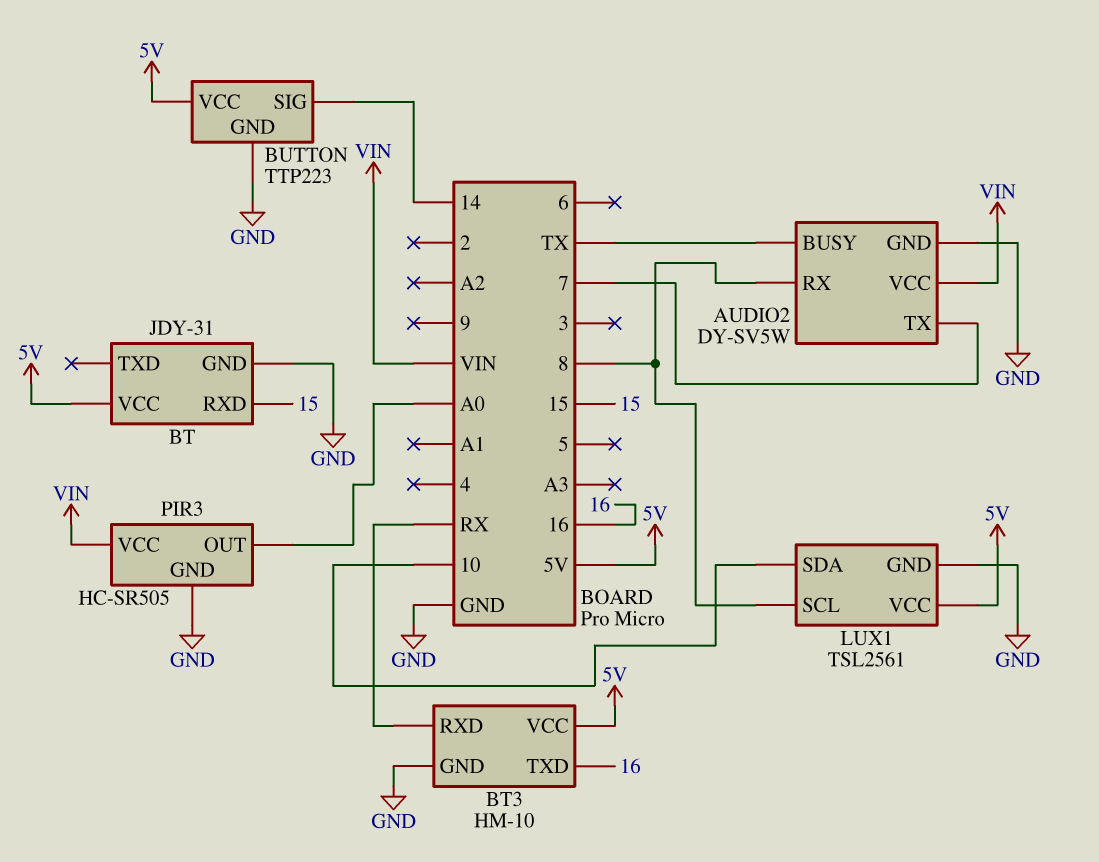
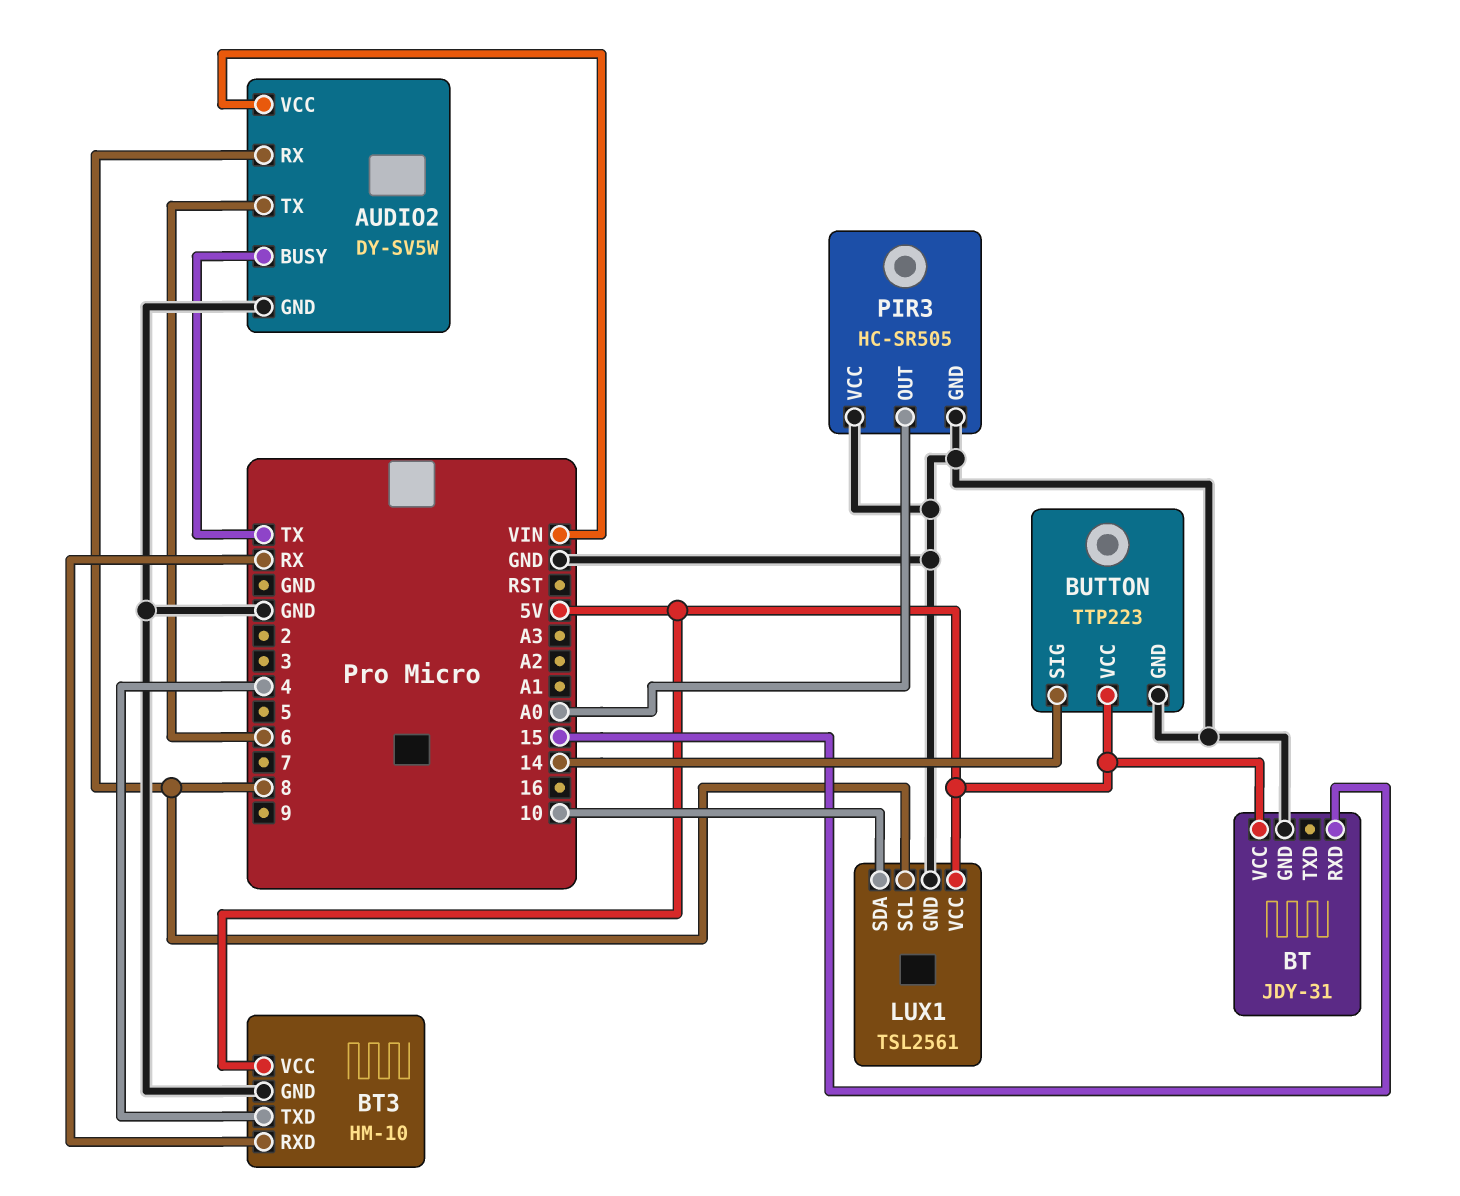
AUDIO2 pin TX: 7 -> 6
BT3 pin TXD: 16 -> 4
PIR3 pin VCC: VIN -> GND

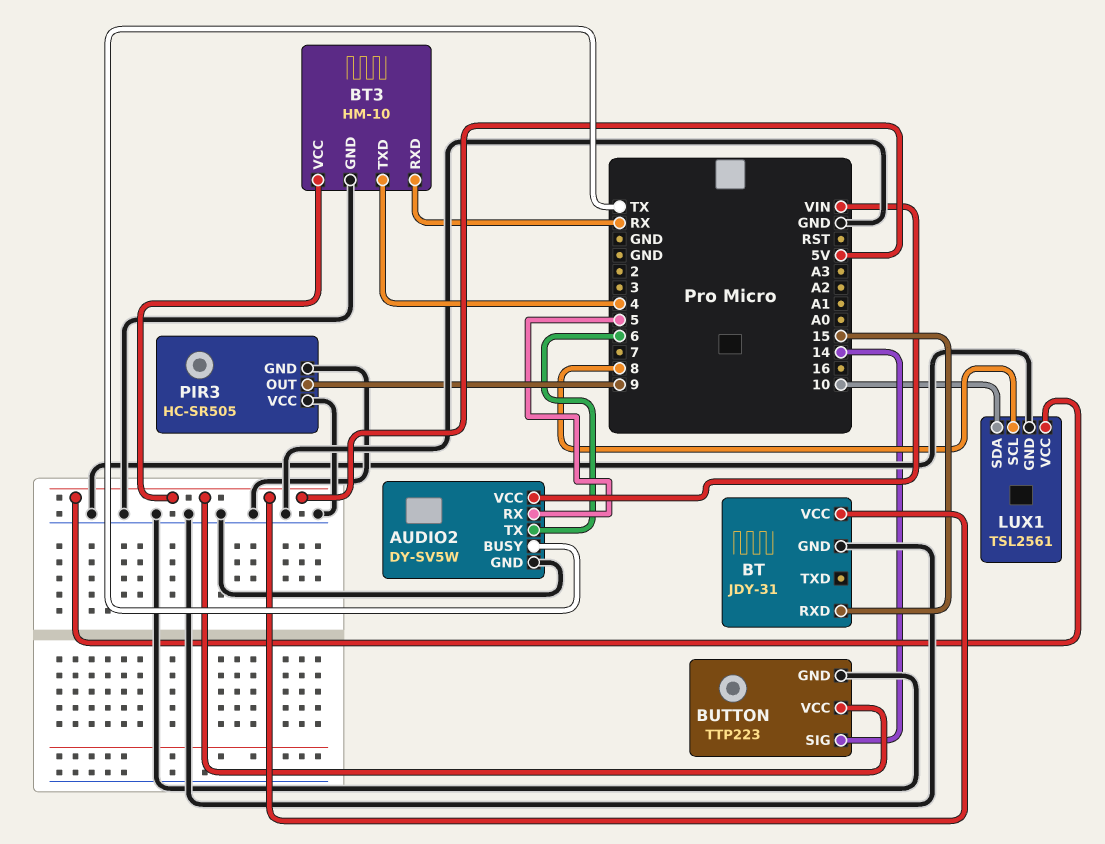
AUDIO2 pin RX: 8 -> 5
PIR3 pin OUT: A0 -> 9

